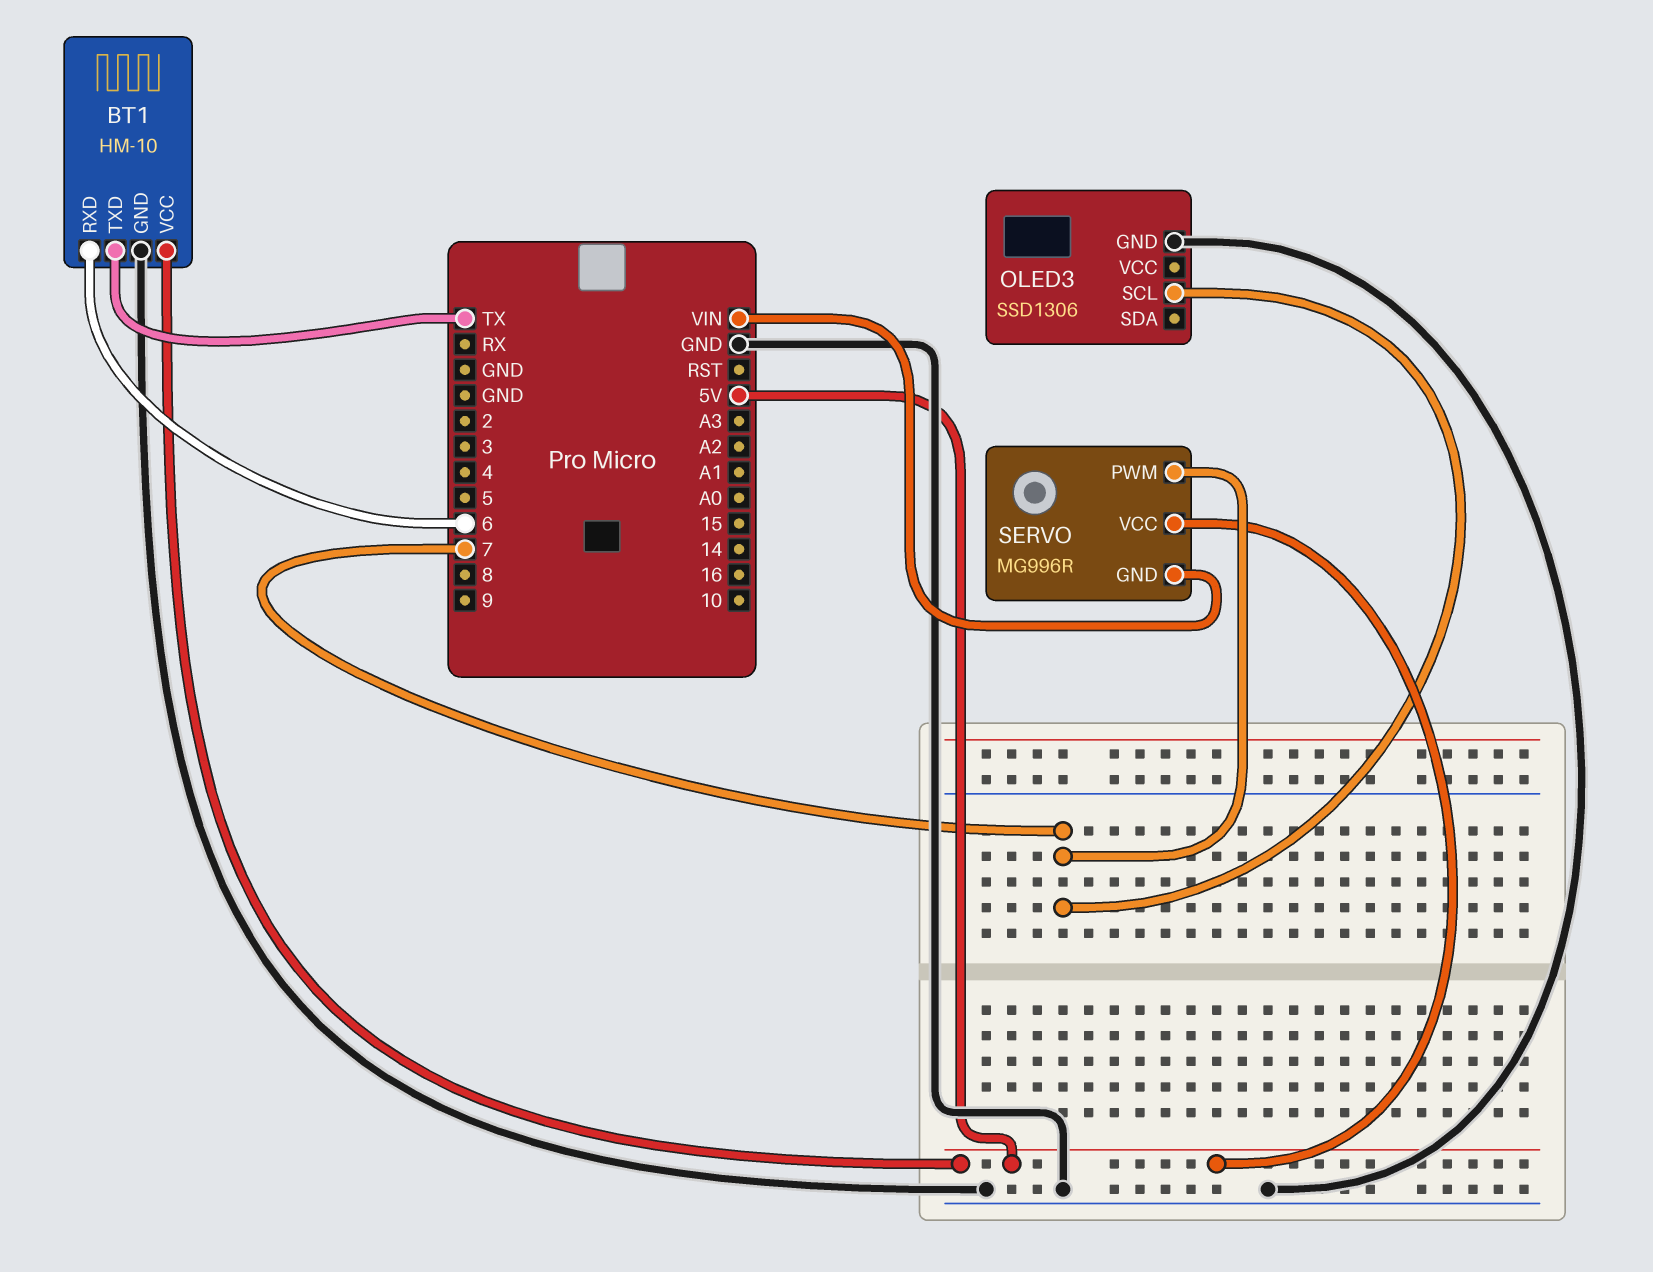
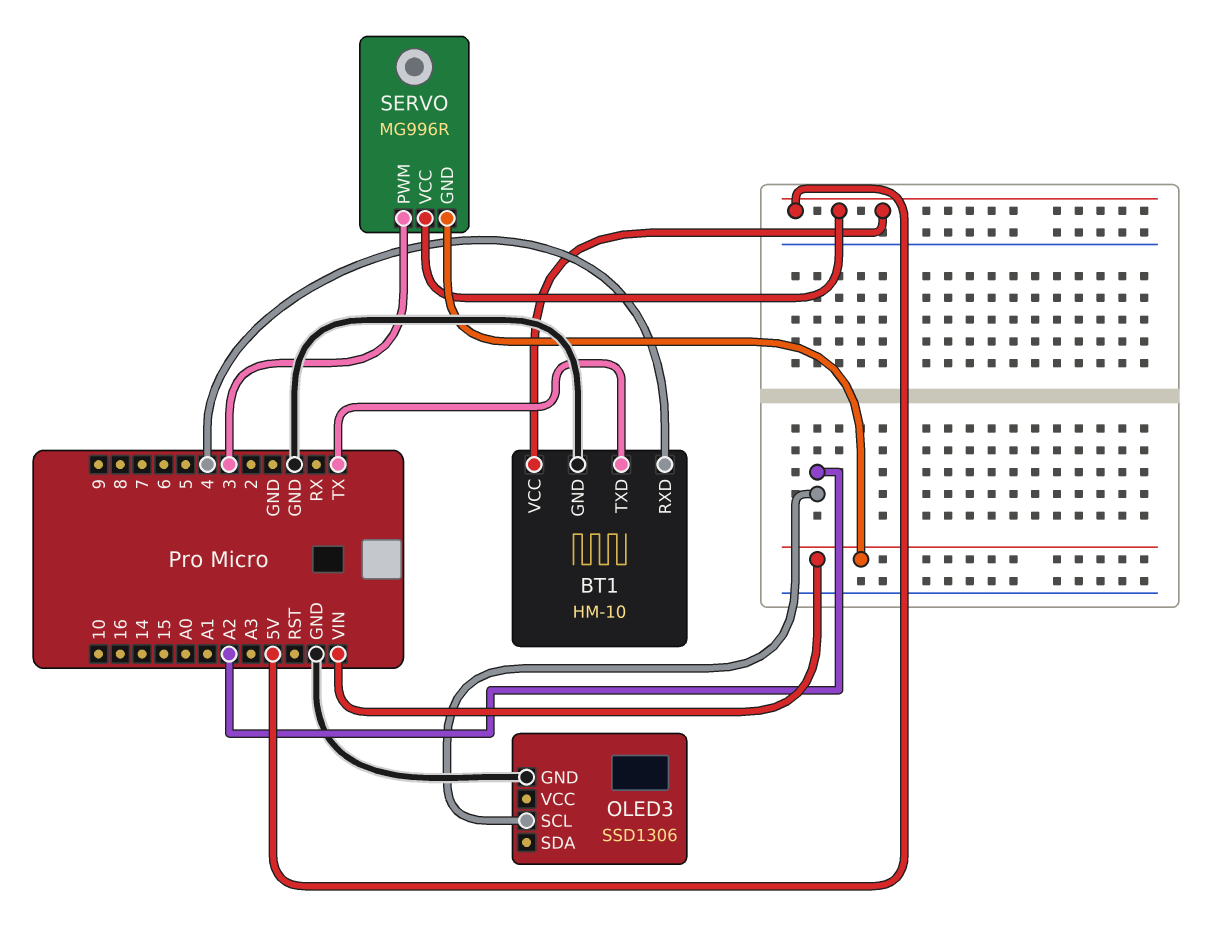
BT1 pin RXD: 6 -> 4
OLED3 pin SCL: 7 -> A2
SERVO pin PWM: 7 -> 3

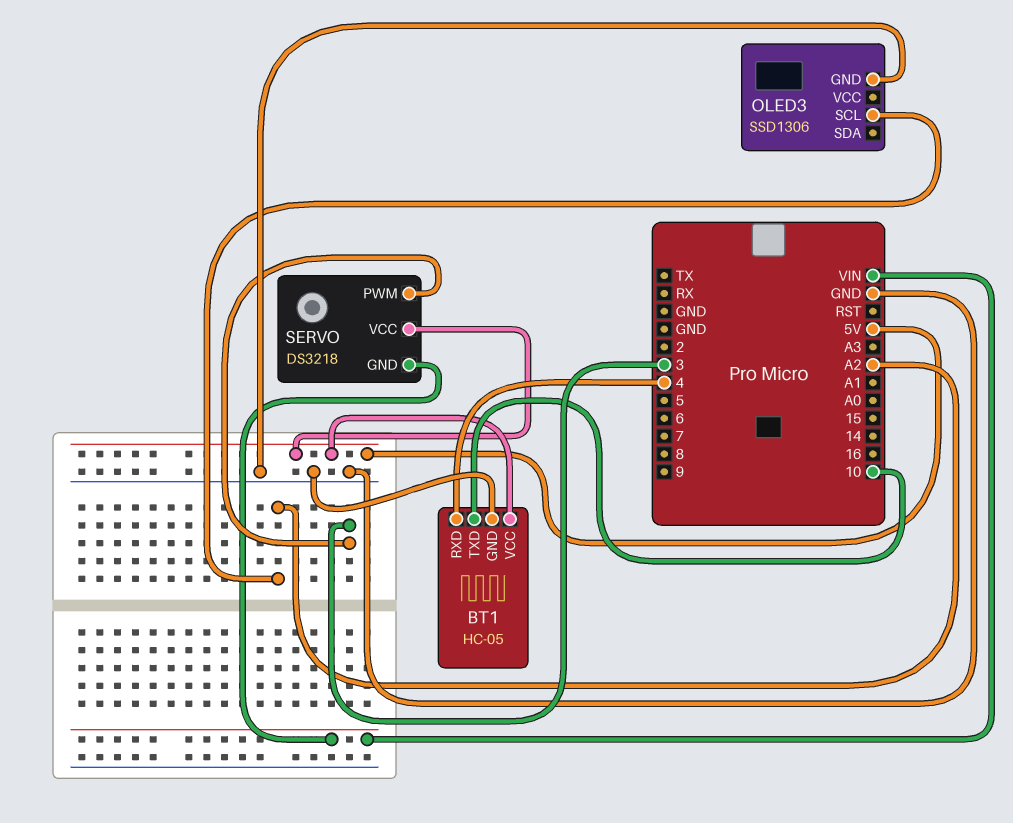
BT1: HM-10 -> HC-05
BT1 pin TXD: TX -> 10
SERVO: MG996R -> DS3218

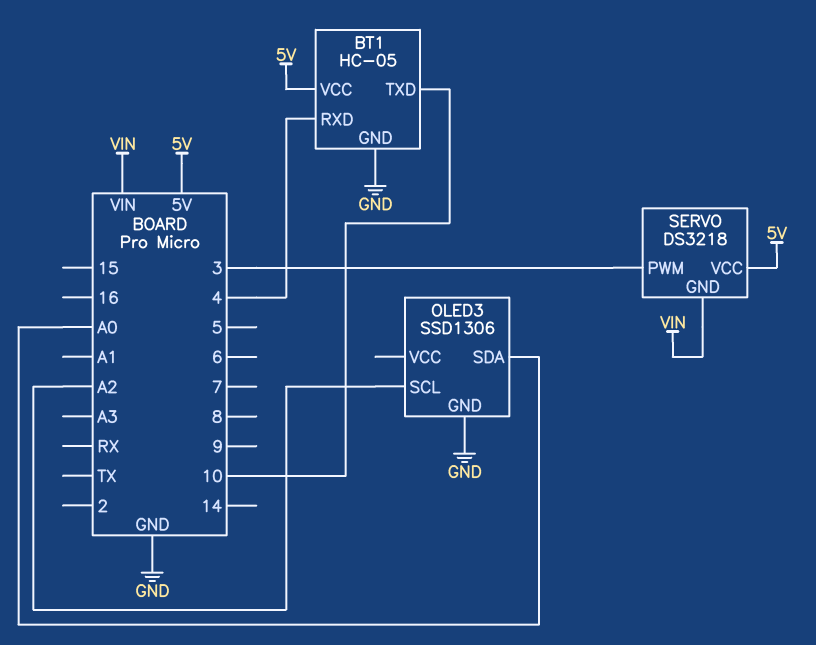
OLED3 pin SDA: none -> A0

